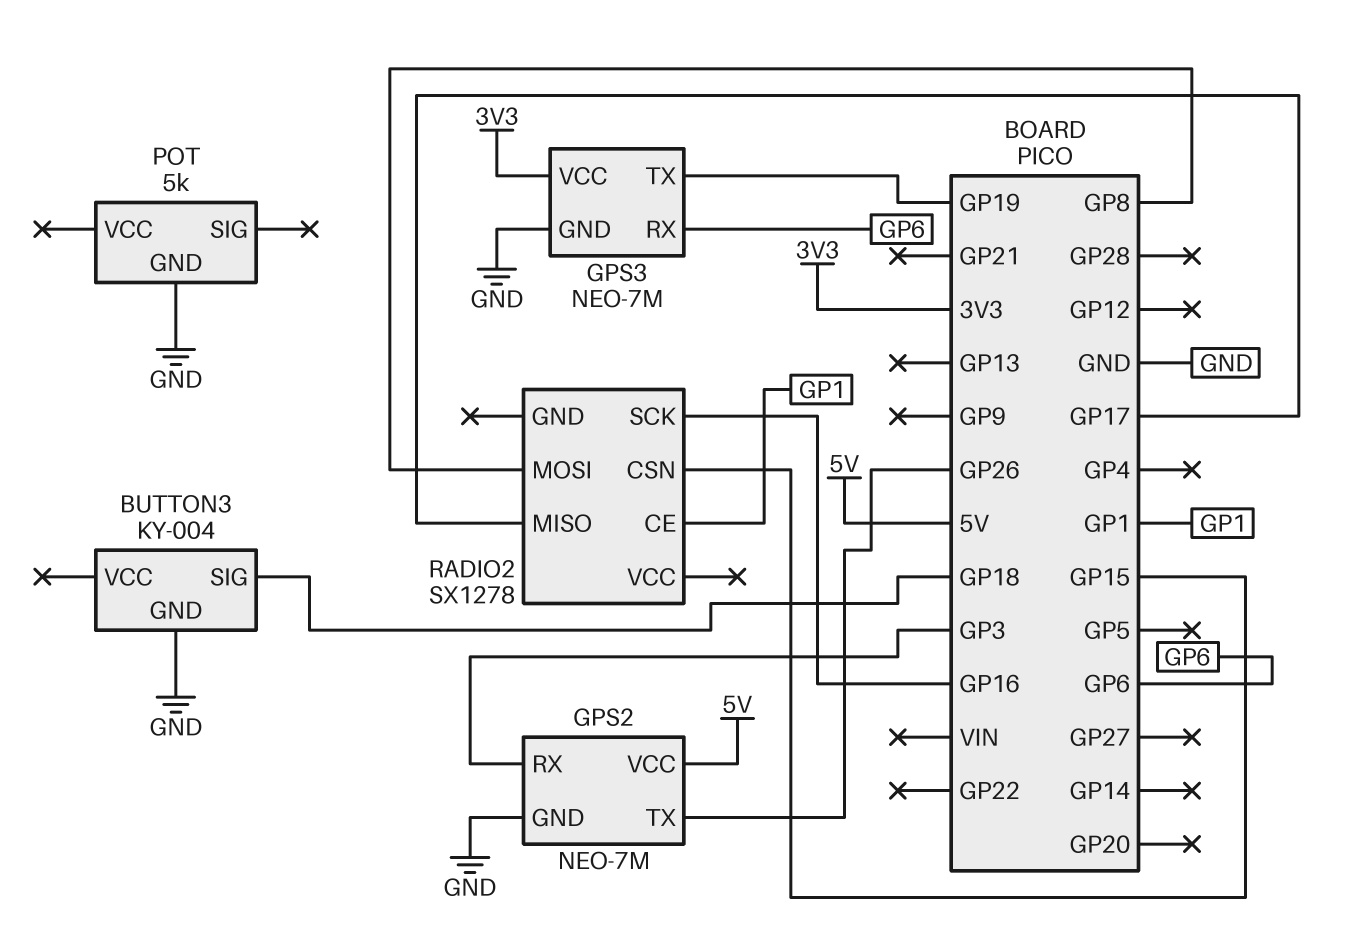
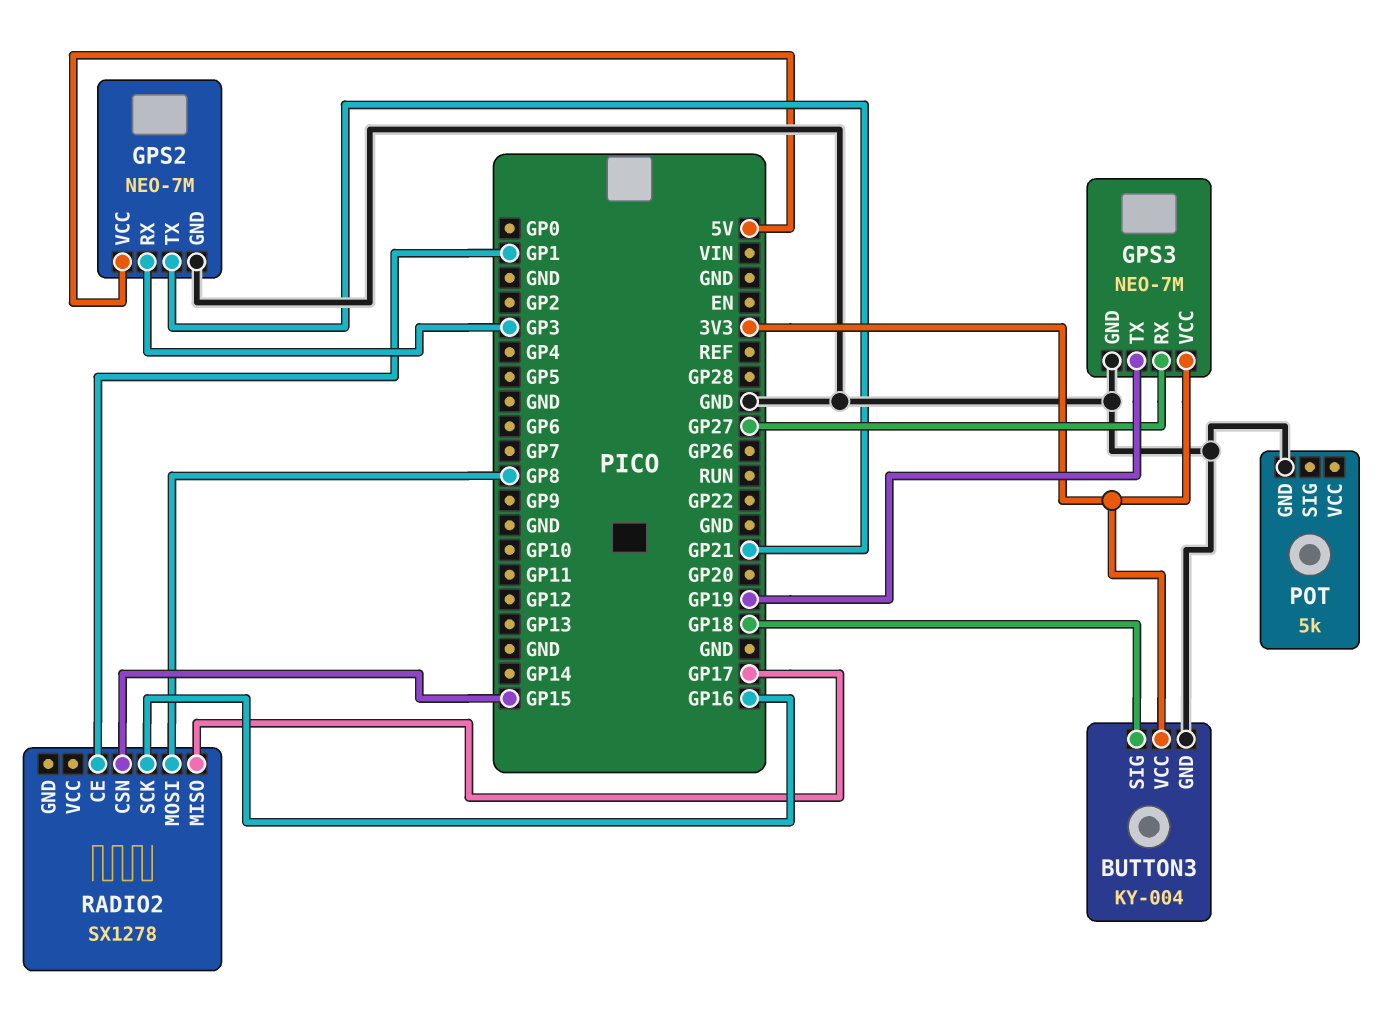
BUTTON3 pin VCC: none -> 3V3
GPS2 pin TX: GP26 -> GP21
GPS3 pin RX: GP6 -> GP27

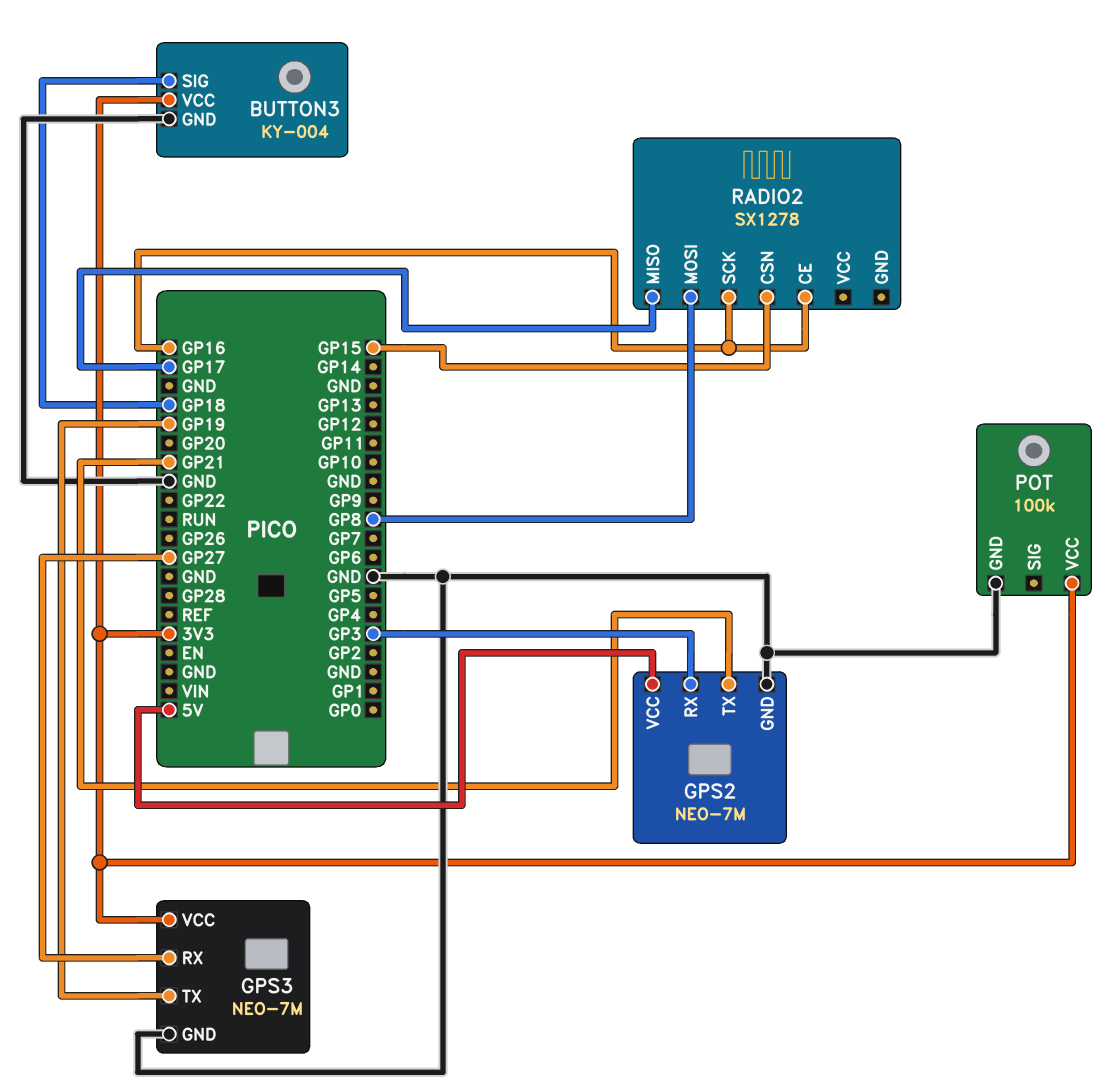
POT: 5k -> 100k
POT pin VCC: none -> 3V3
RADIO2 pin CE: GP1 -> GP16

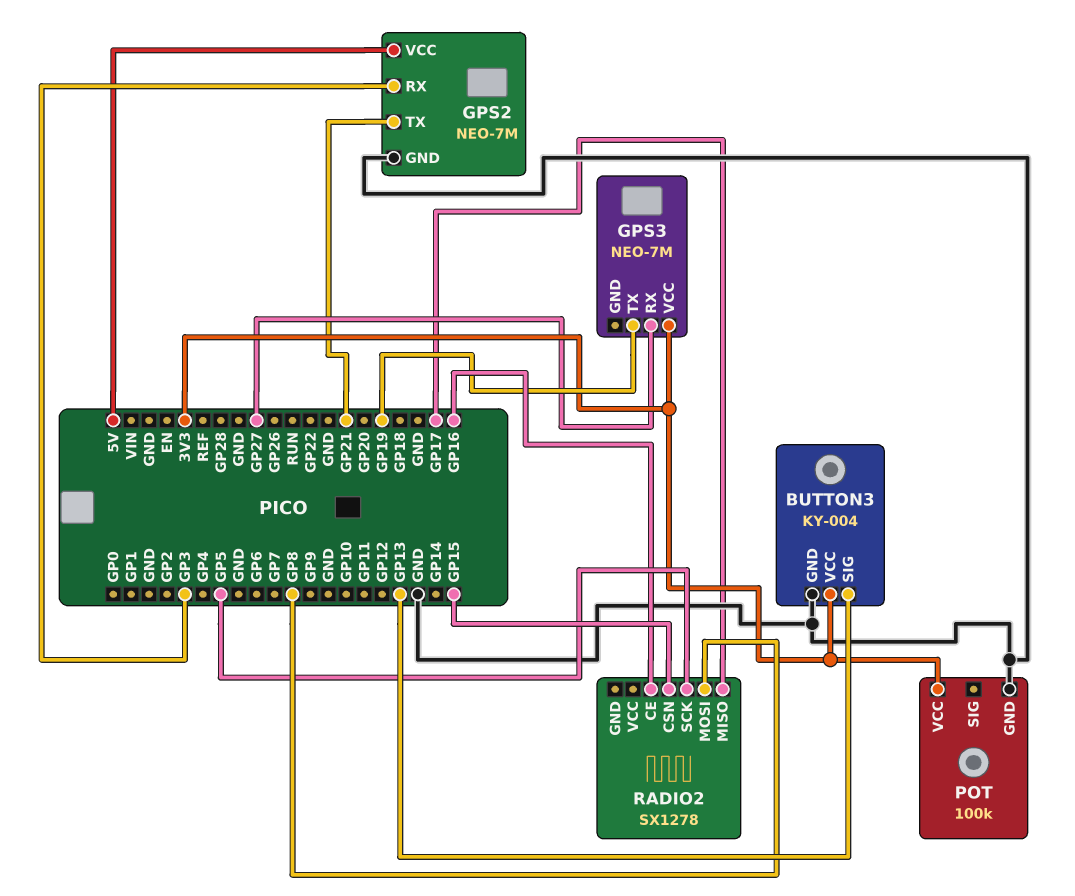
BUTTON3 pin SIG: GP18 -> GP13
GPS3 pin GND: GND -> none
RADIO2 pin SCK: GP16 -> GP5

